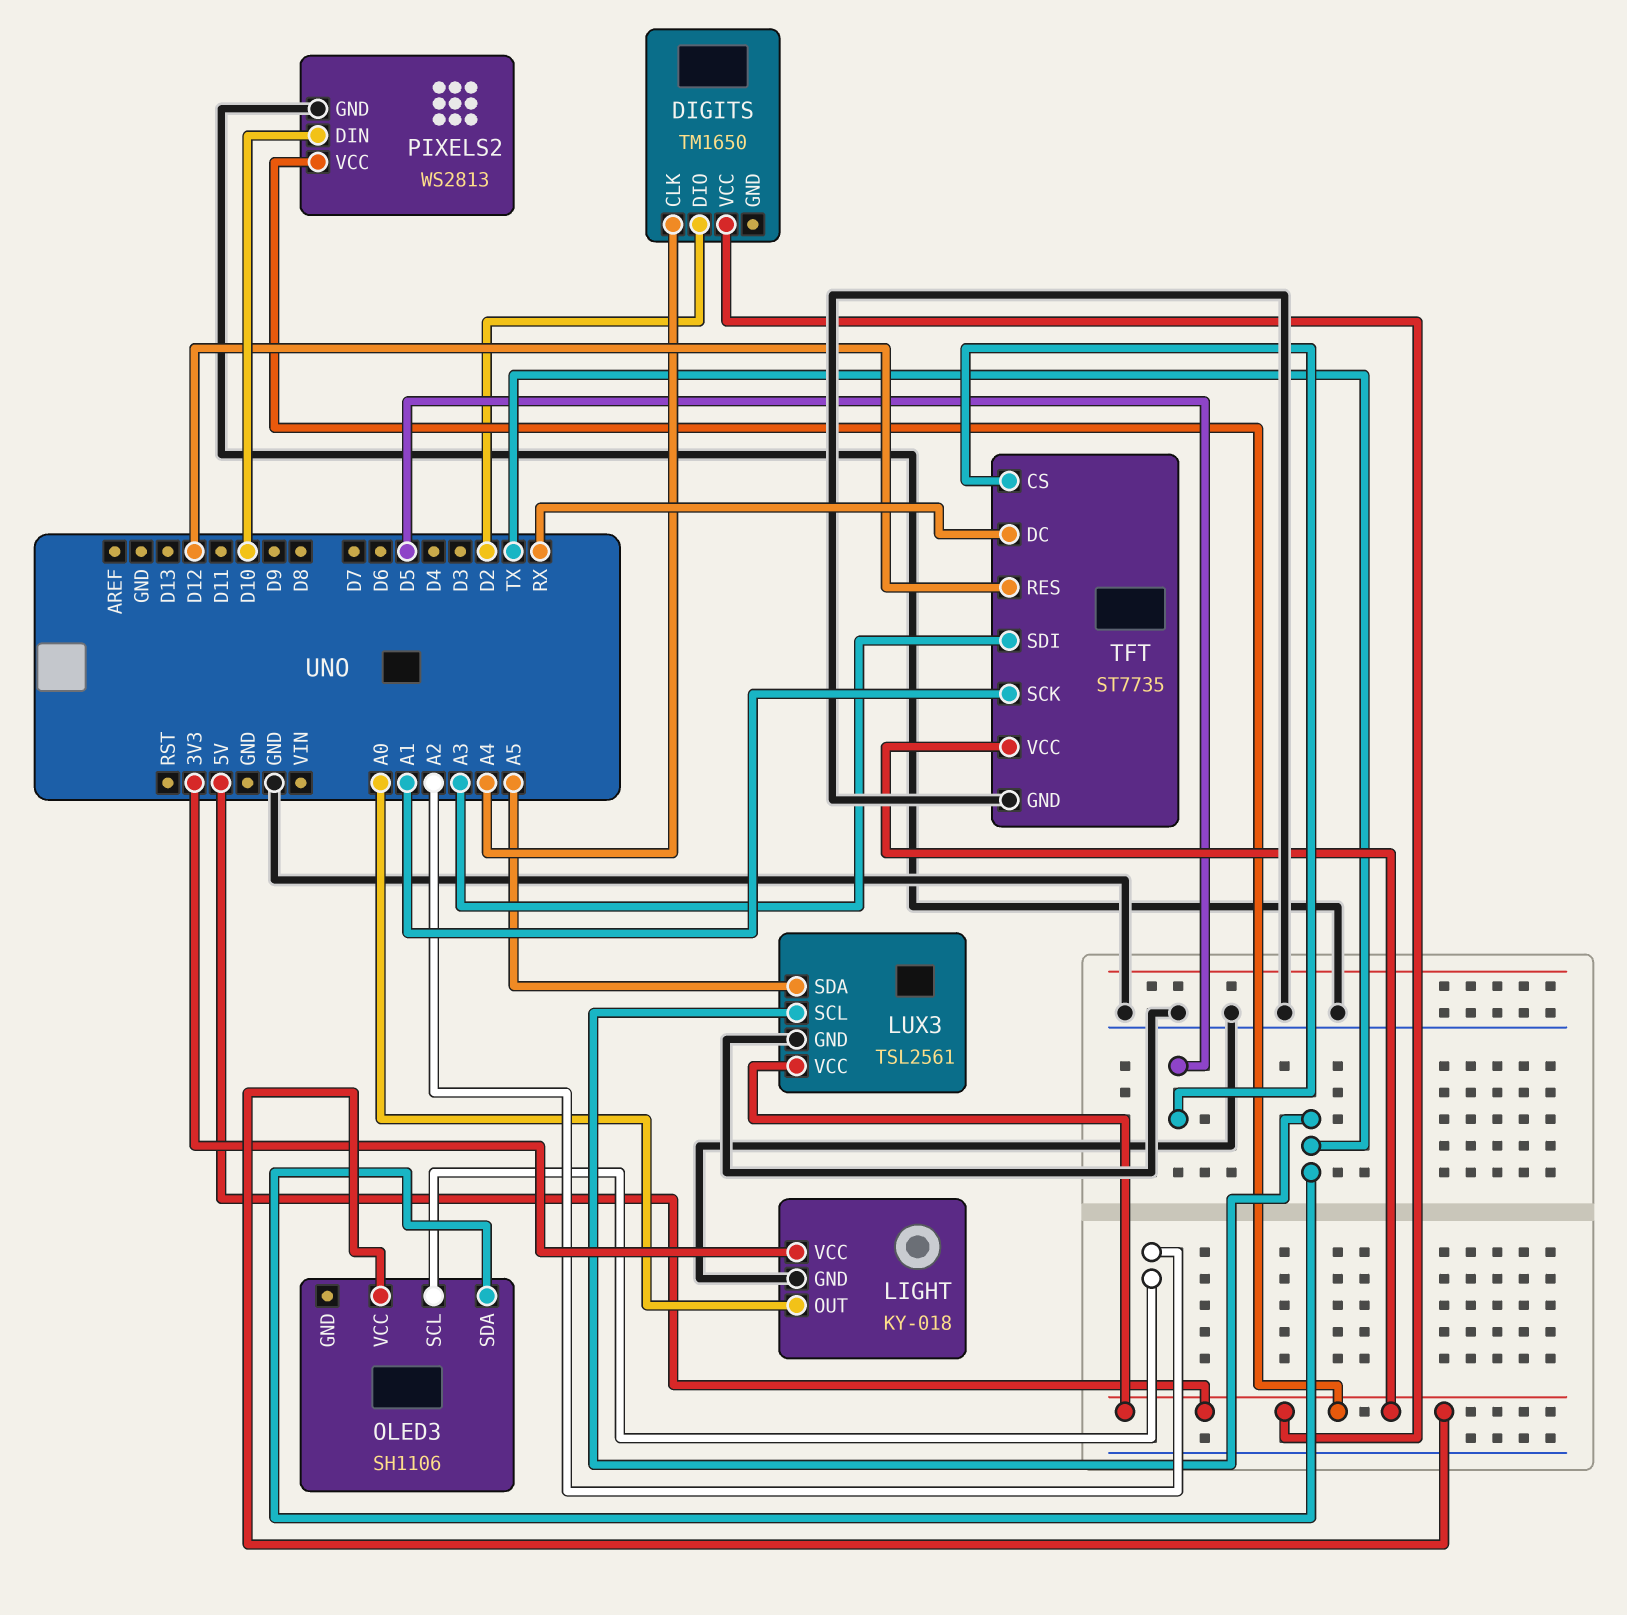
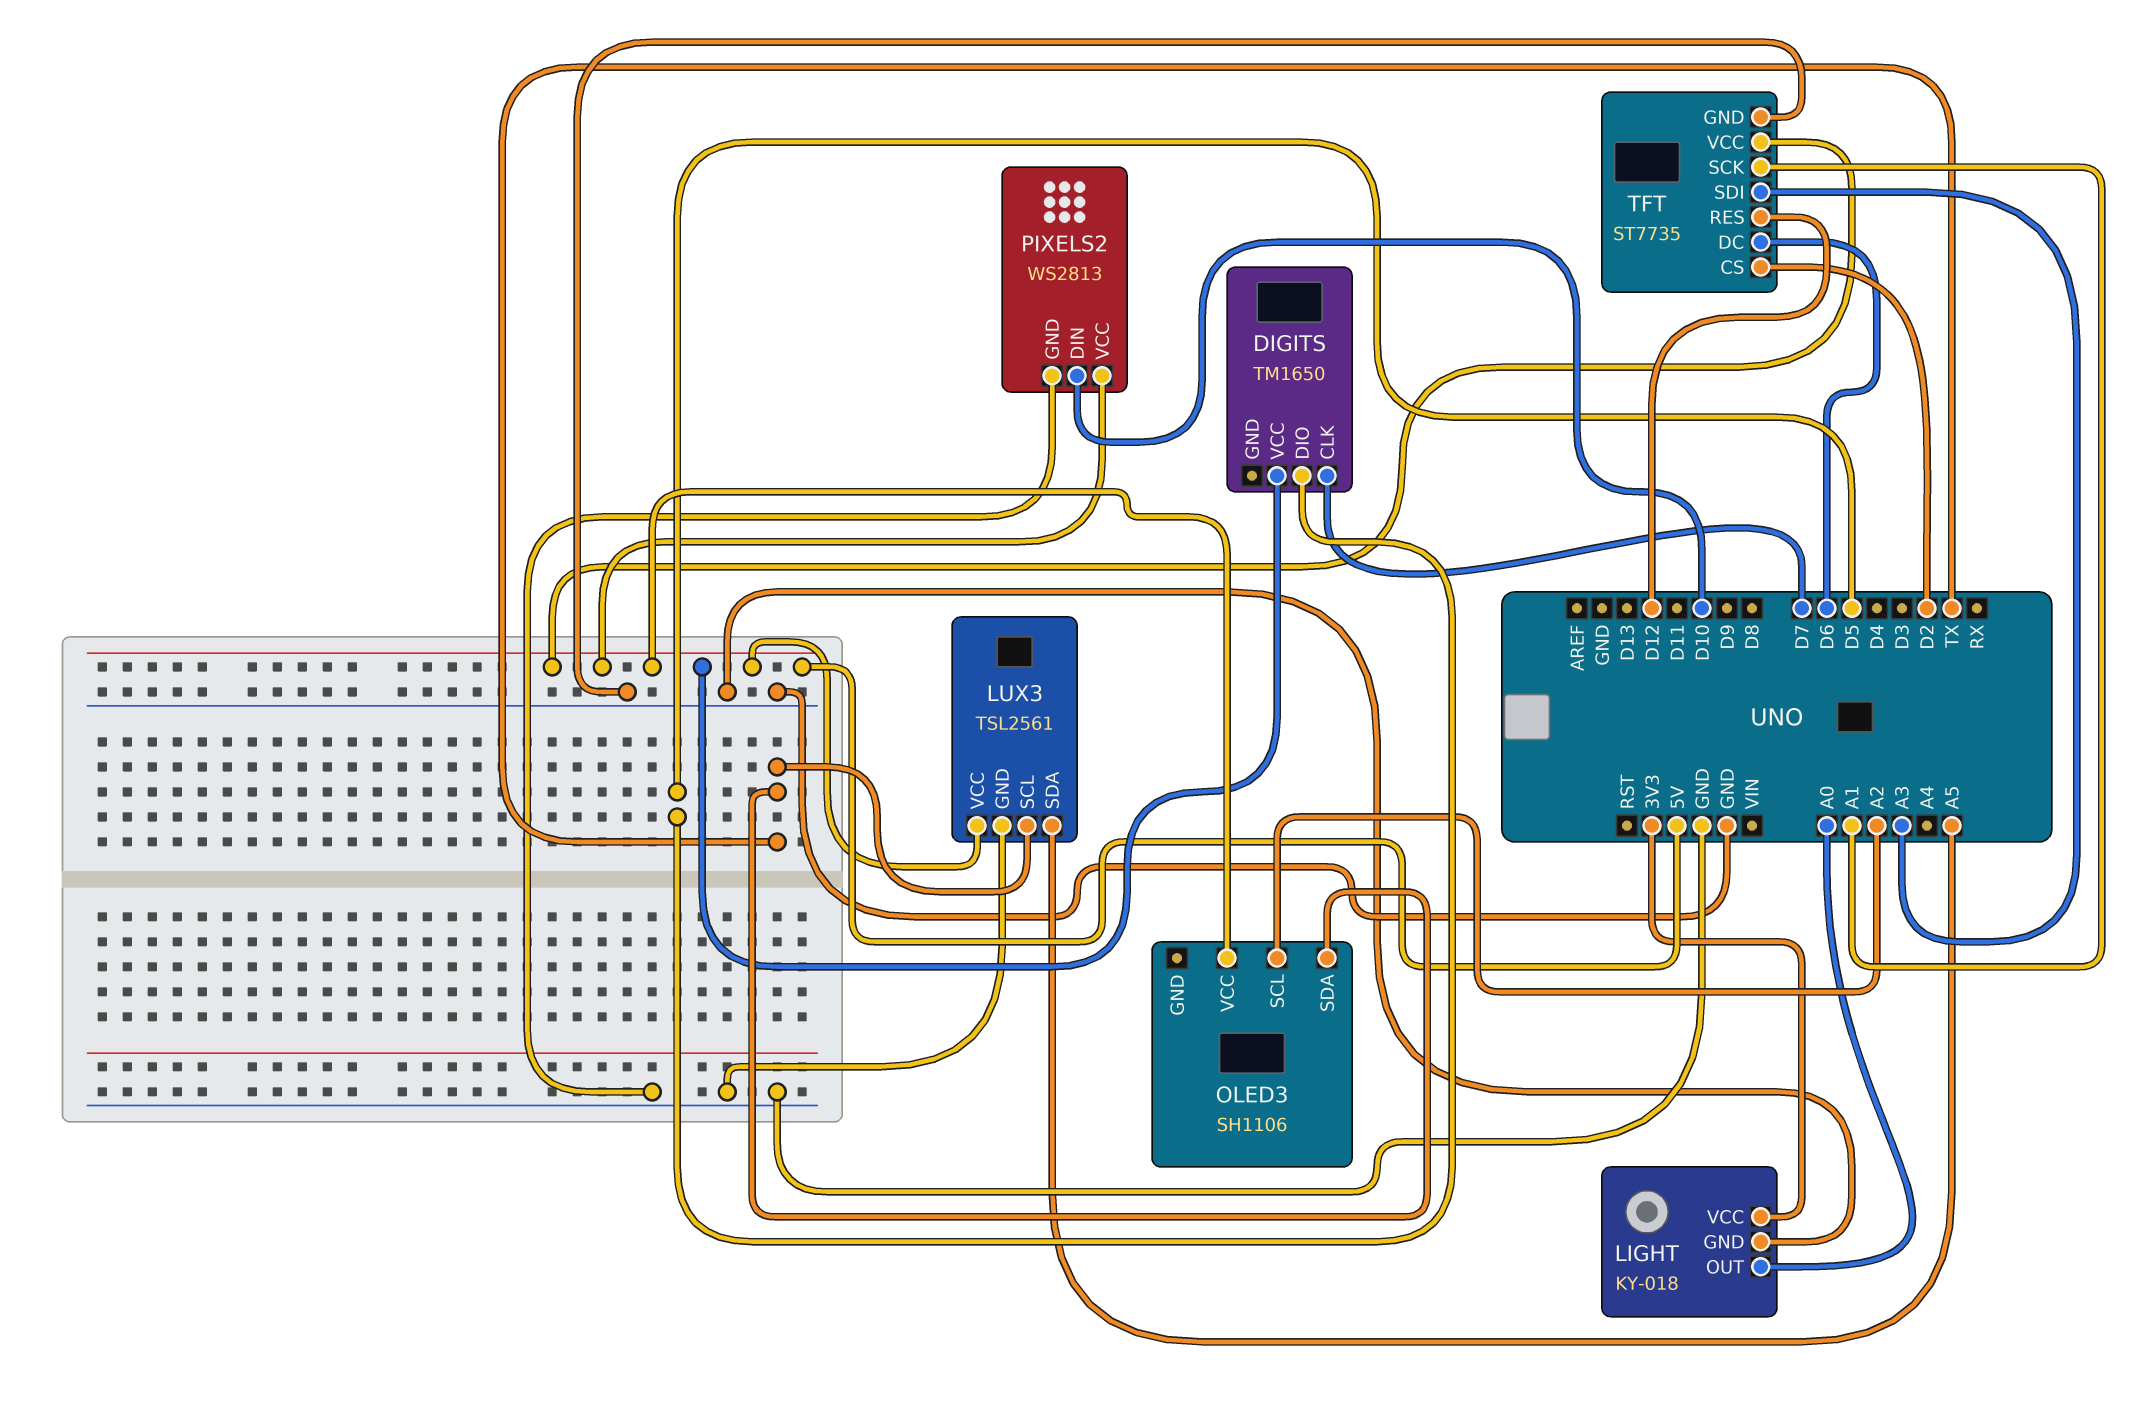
DIGITS pin CLK: A4 -> D7
DIGITS pin DIO: D2 -> D5
TFT pin CS: D5 -> D2
TFT pin DC: RX -> D6

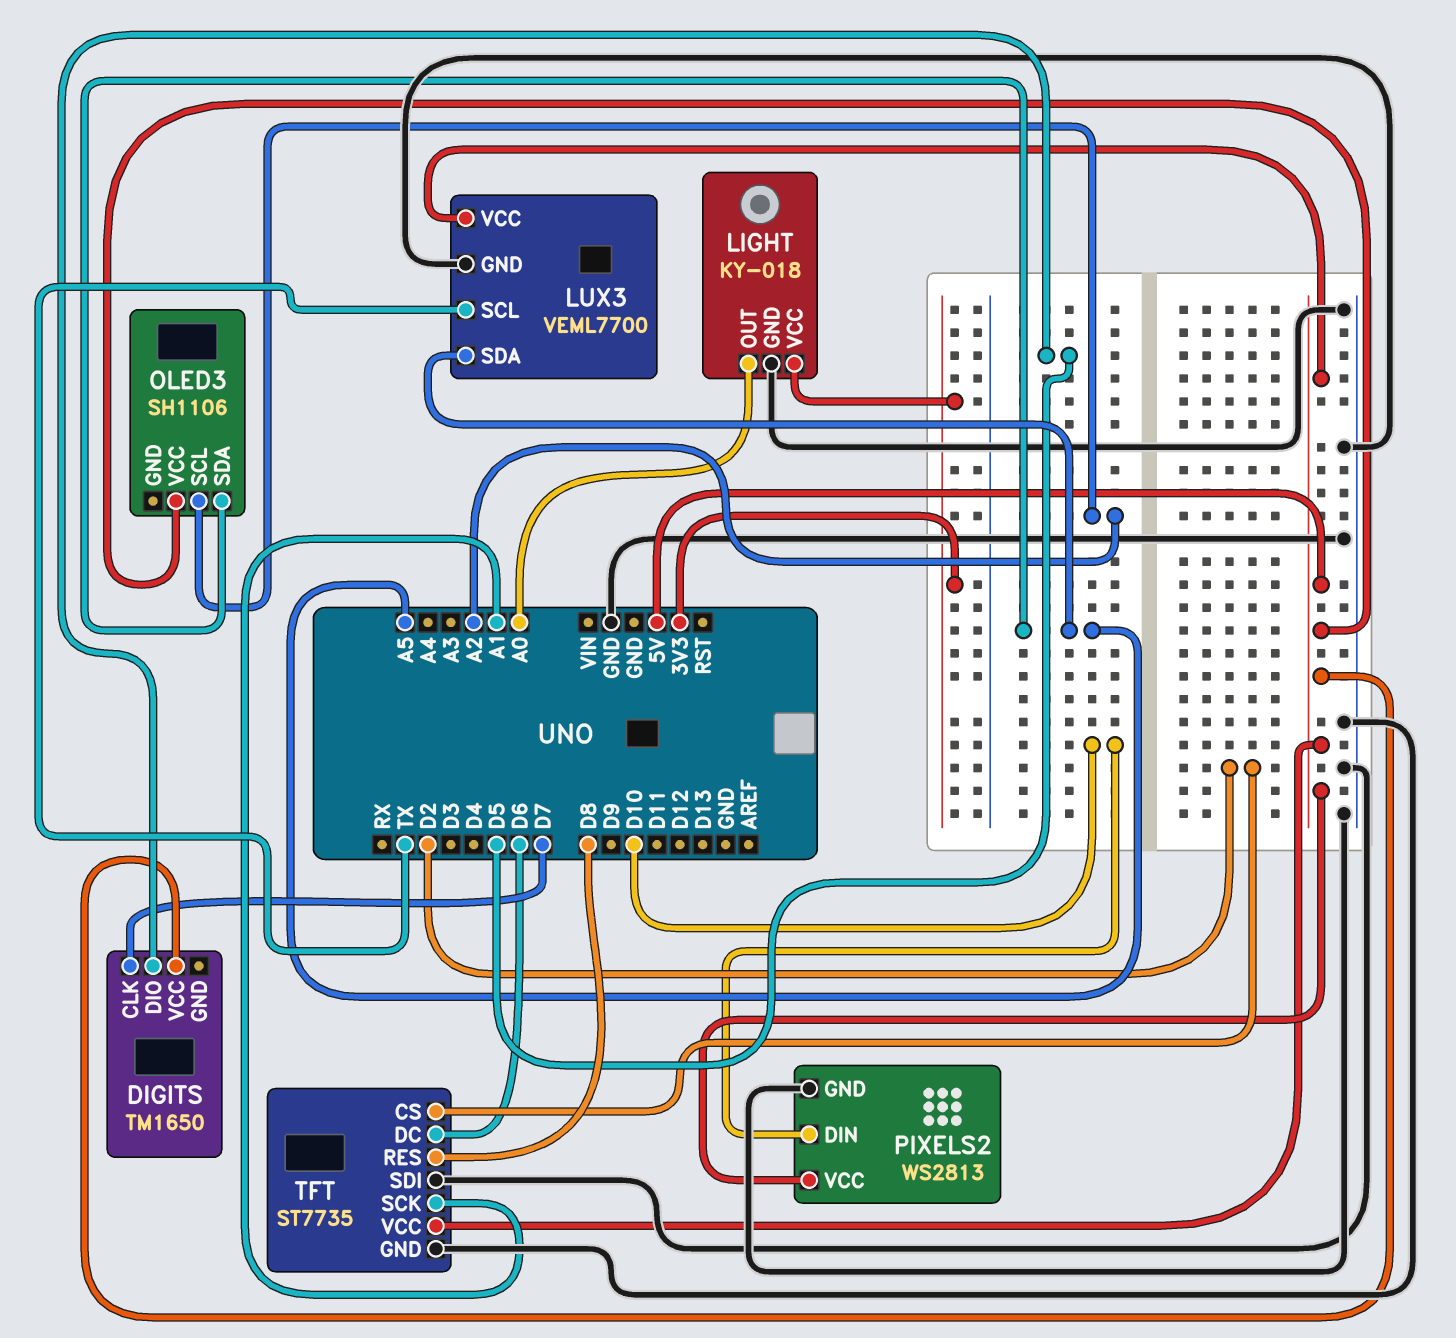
LUX3: TSL2561 -> VEML7700
OLED3 pin SDA: TX -> A5
TFT pin RES: D12 -> D8
TFT pin SDI: A3 -> GND

